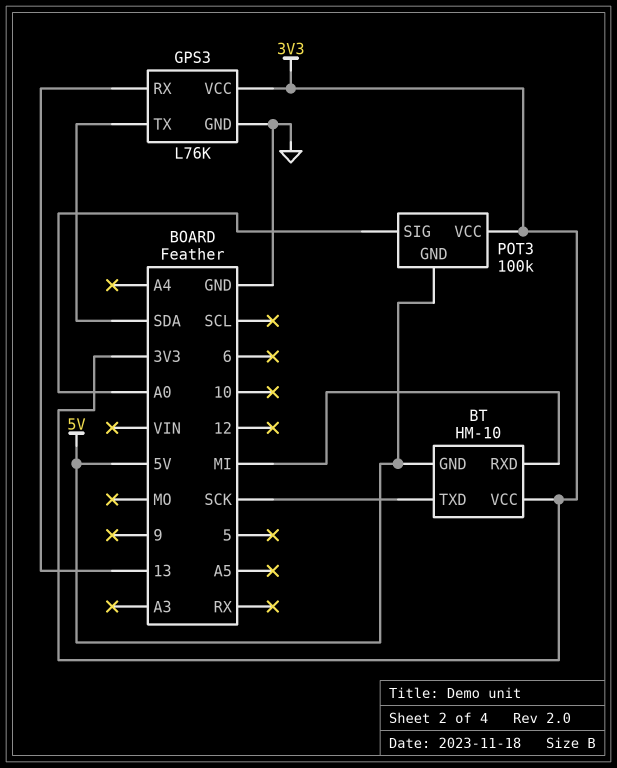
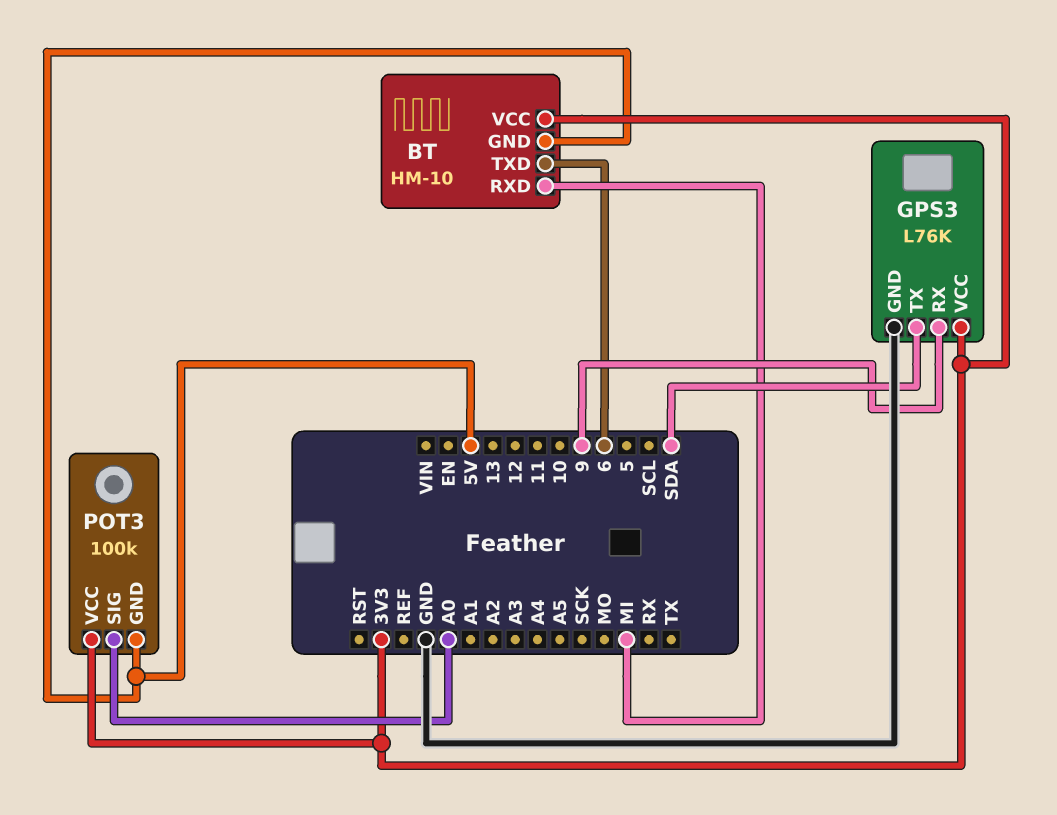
BT pin TXD: SCK -> 6
GPS3 pin RX: 13 -> 9

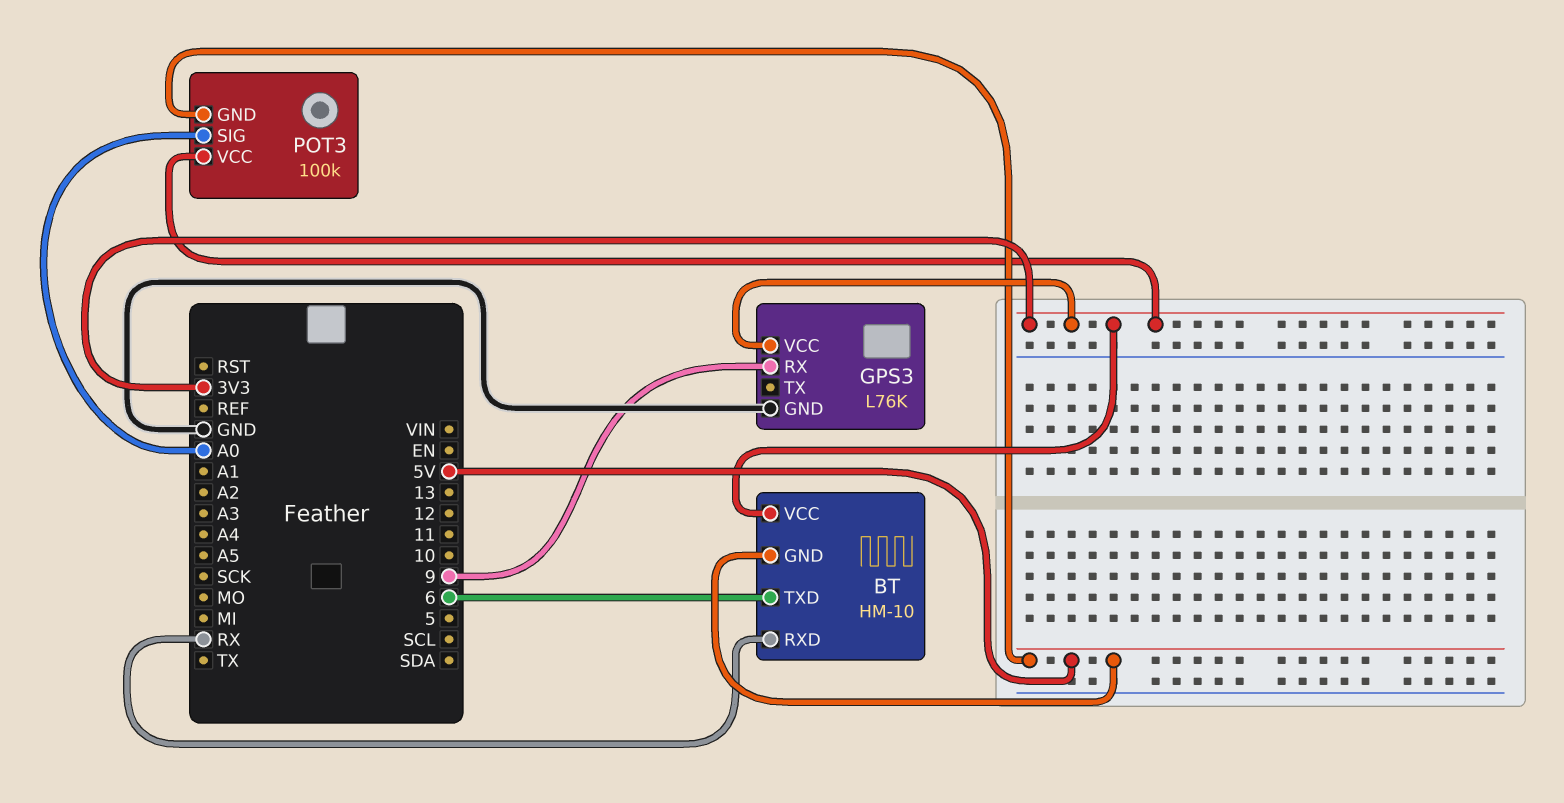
BT pin RXD: MI -> RX
GPS3 pin TX: SDA -> none

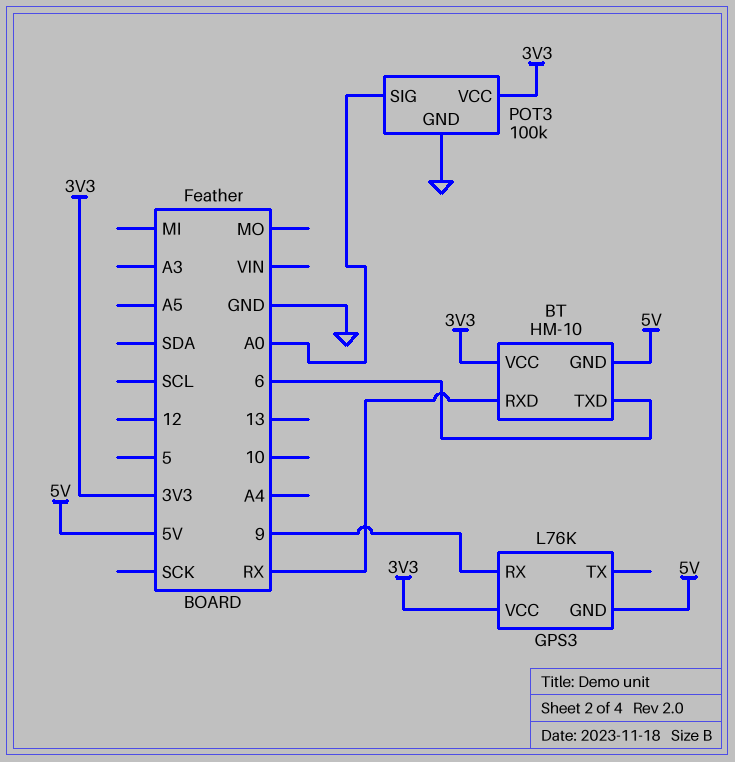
GPS3 pin GND: GND -> 5V
POT3 pin GND: 5V -> GND

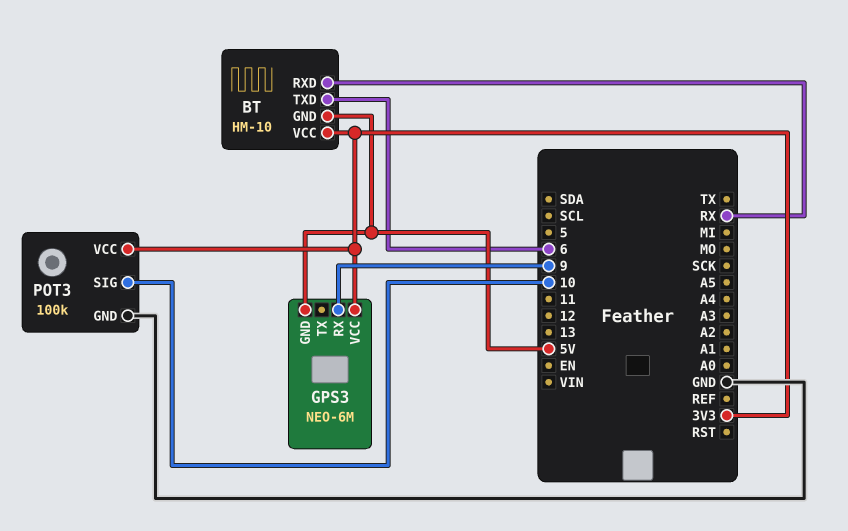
GPS3: L76K -> NEO-6M
POT3 pin SIG: A0 -> 10

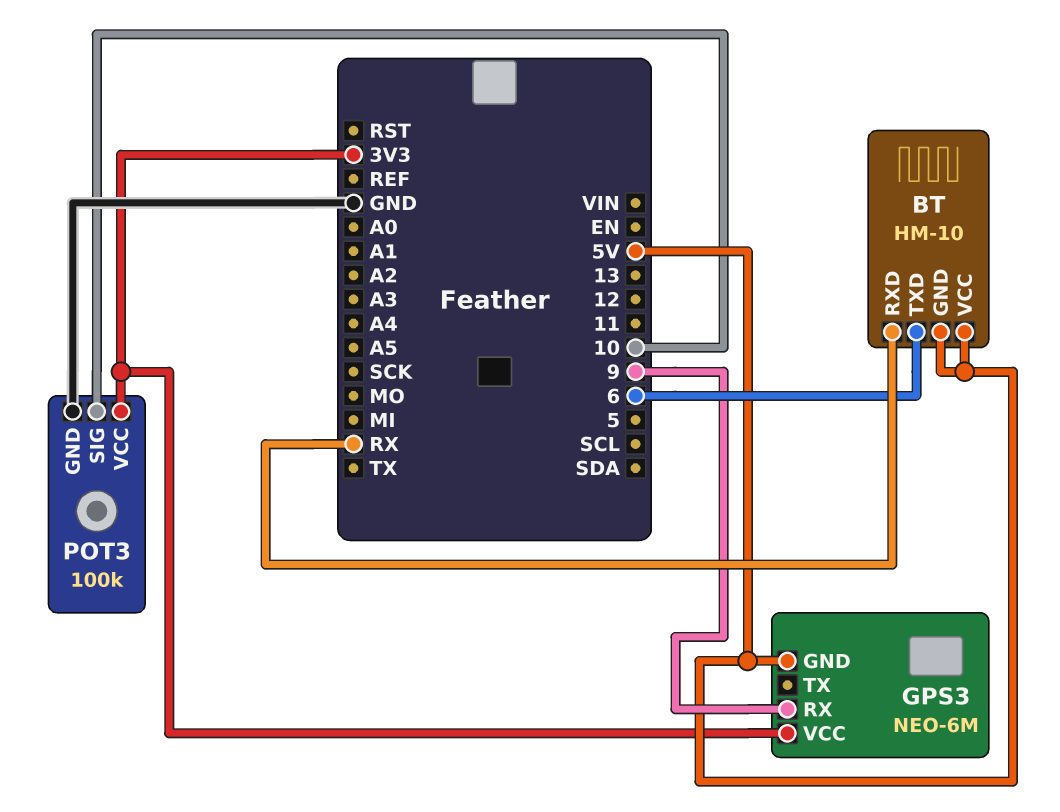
BT pin VCC: 3V3 -> 5V

